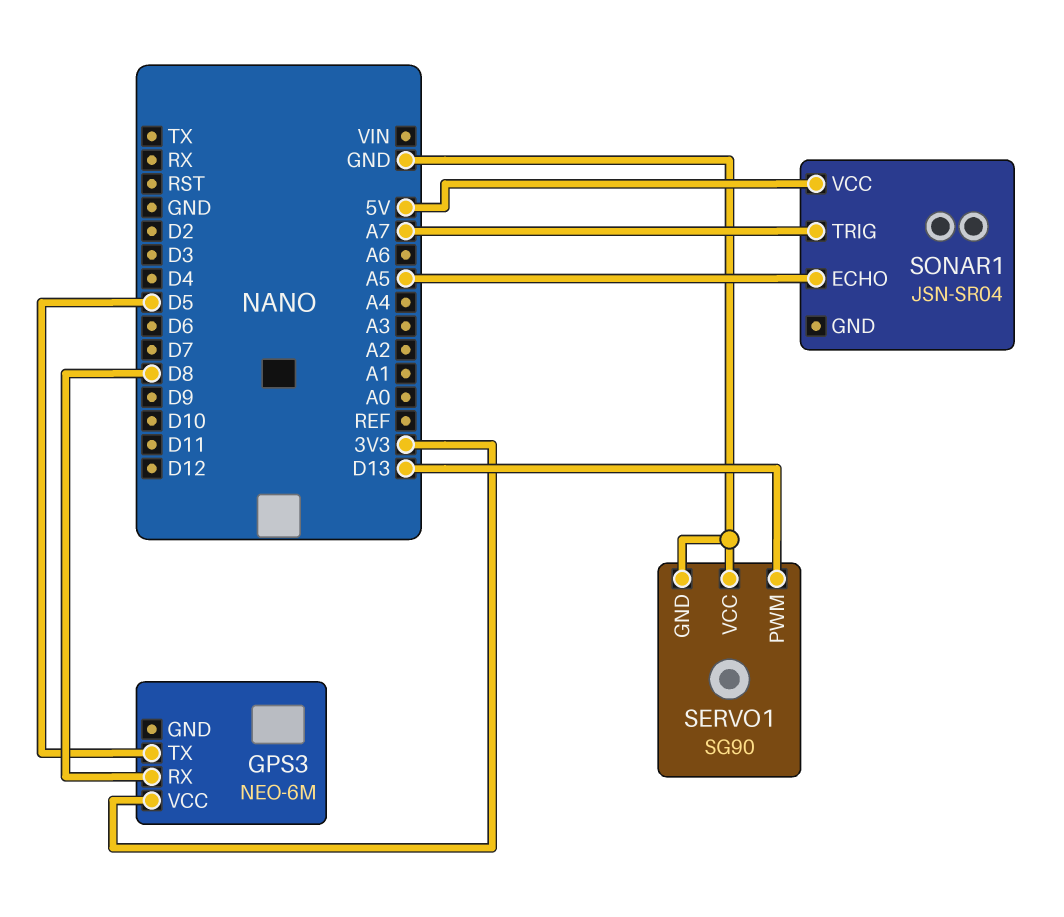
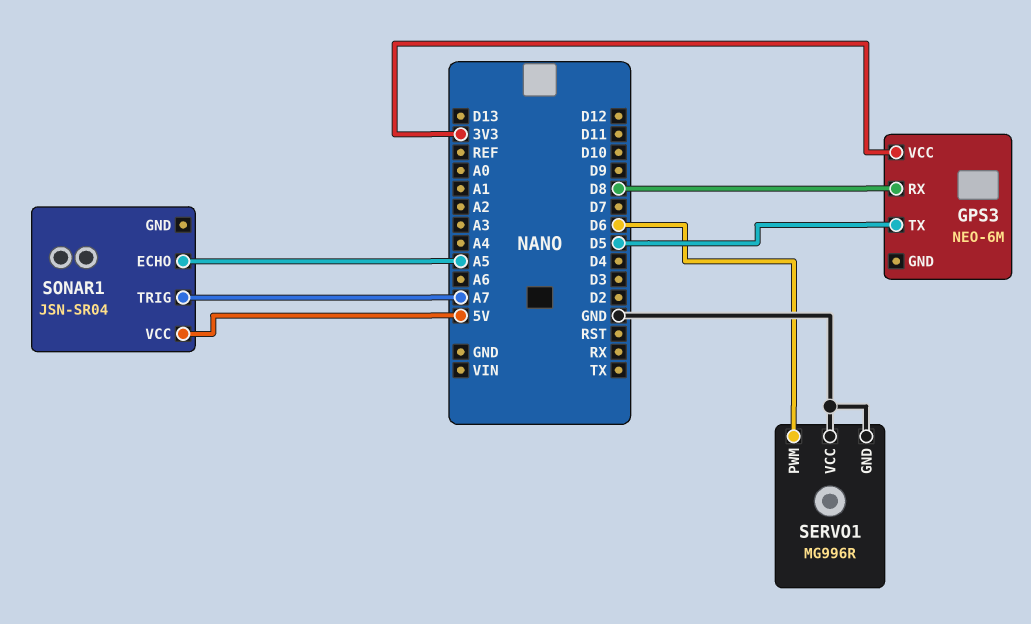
SERVO1: SG90 -> MG996R
SERVO1 pin PWM: D13 -> D6

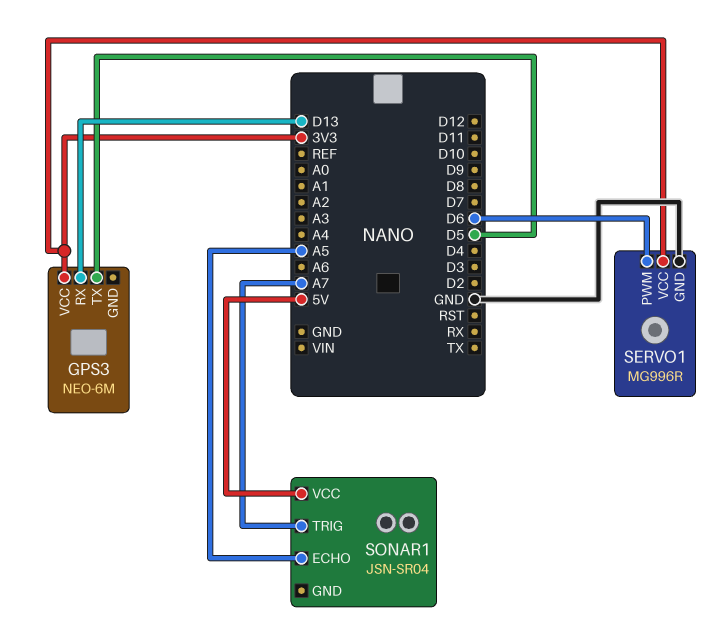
GPS3 pin RX: D8 -> D13
SERVO1 pin VCC: GND -> 3V3

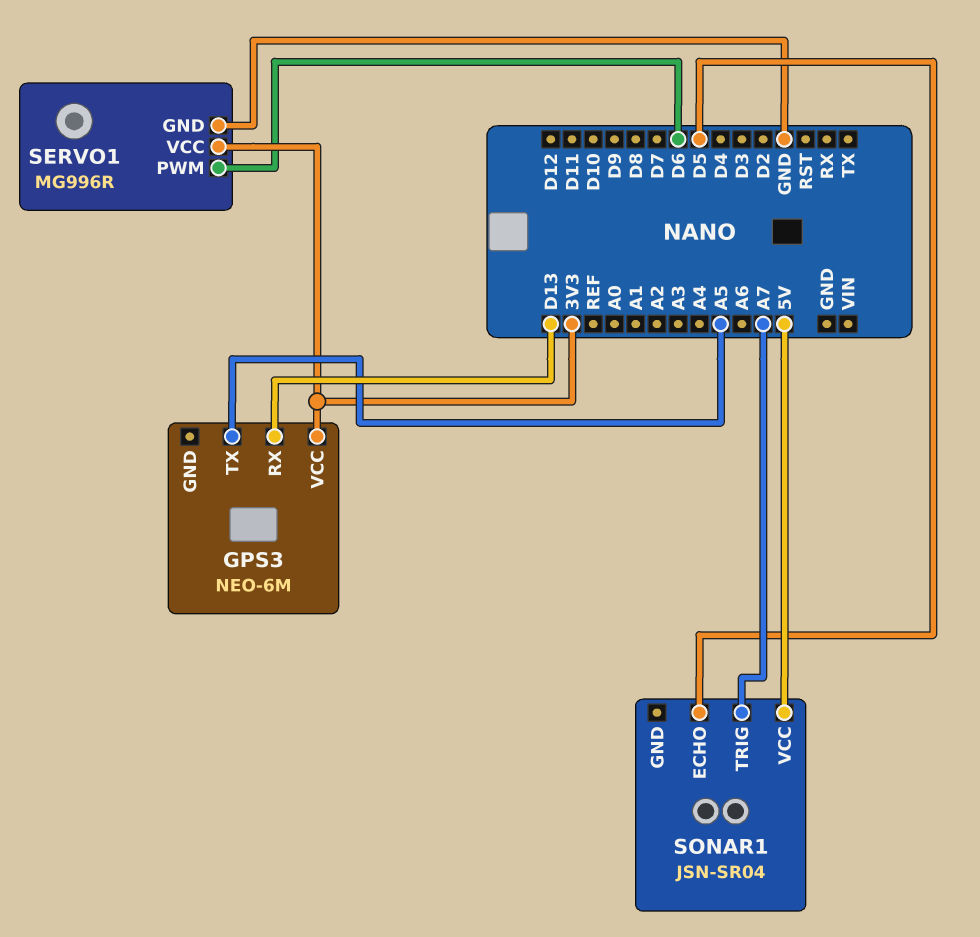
GPS3 pin TX: D5 -> A5
SONAR1 pin ECHO: A5 -> D5

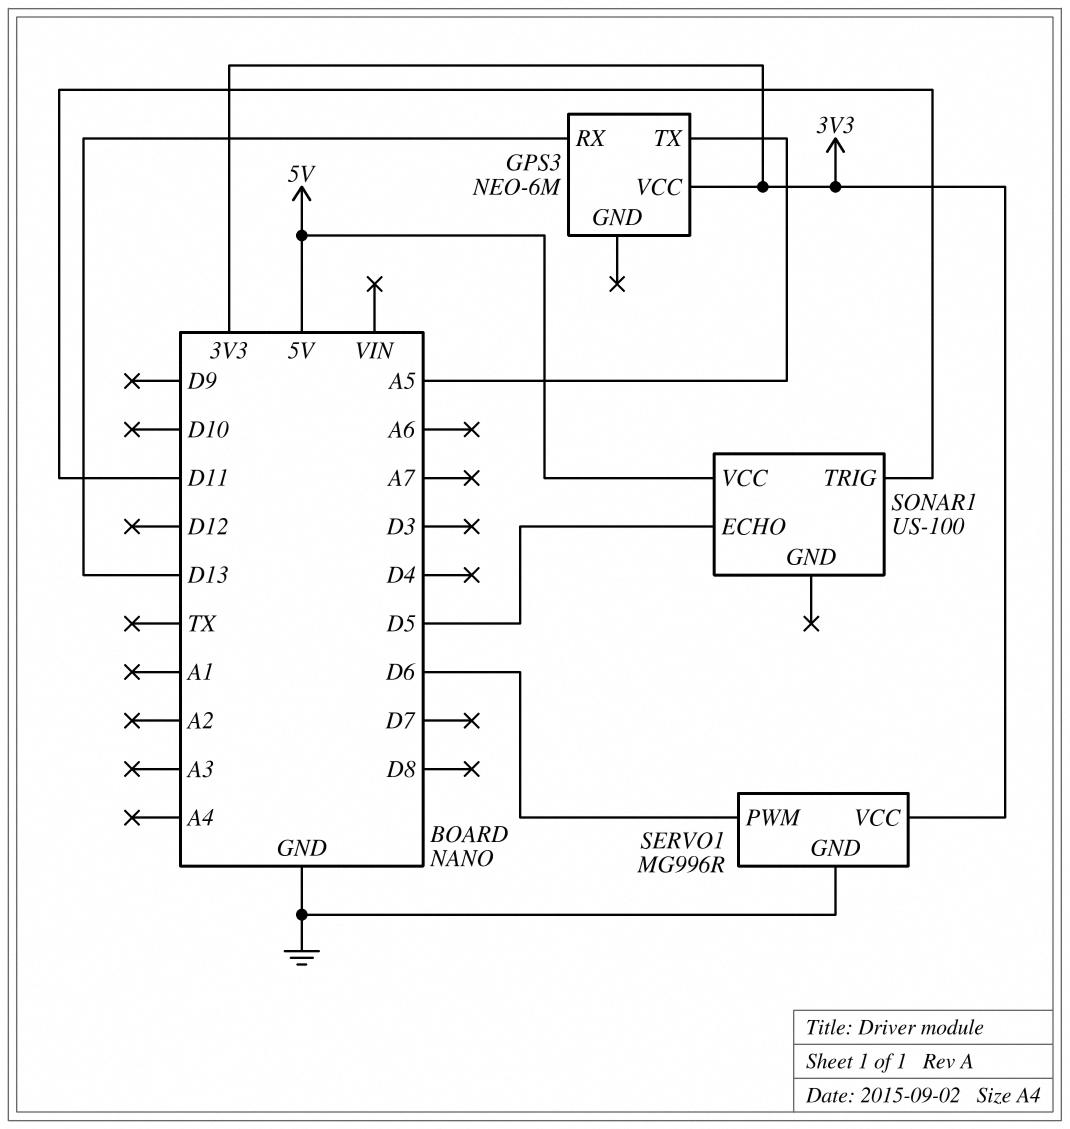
SONAR1: JSN-SR04 -> US-100
SONAR1 pin TRIG: A7 -> D11

